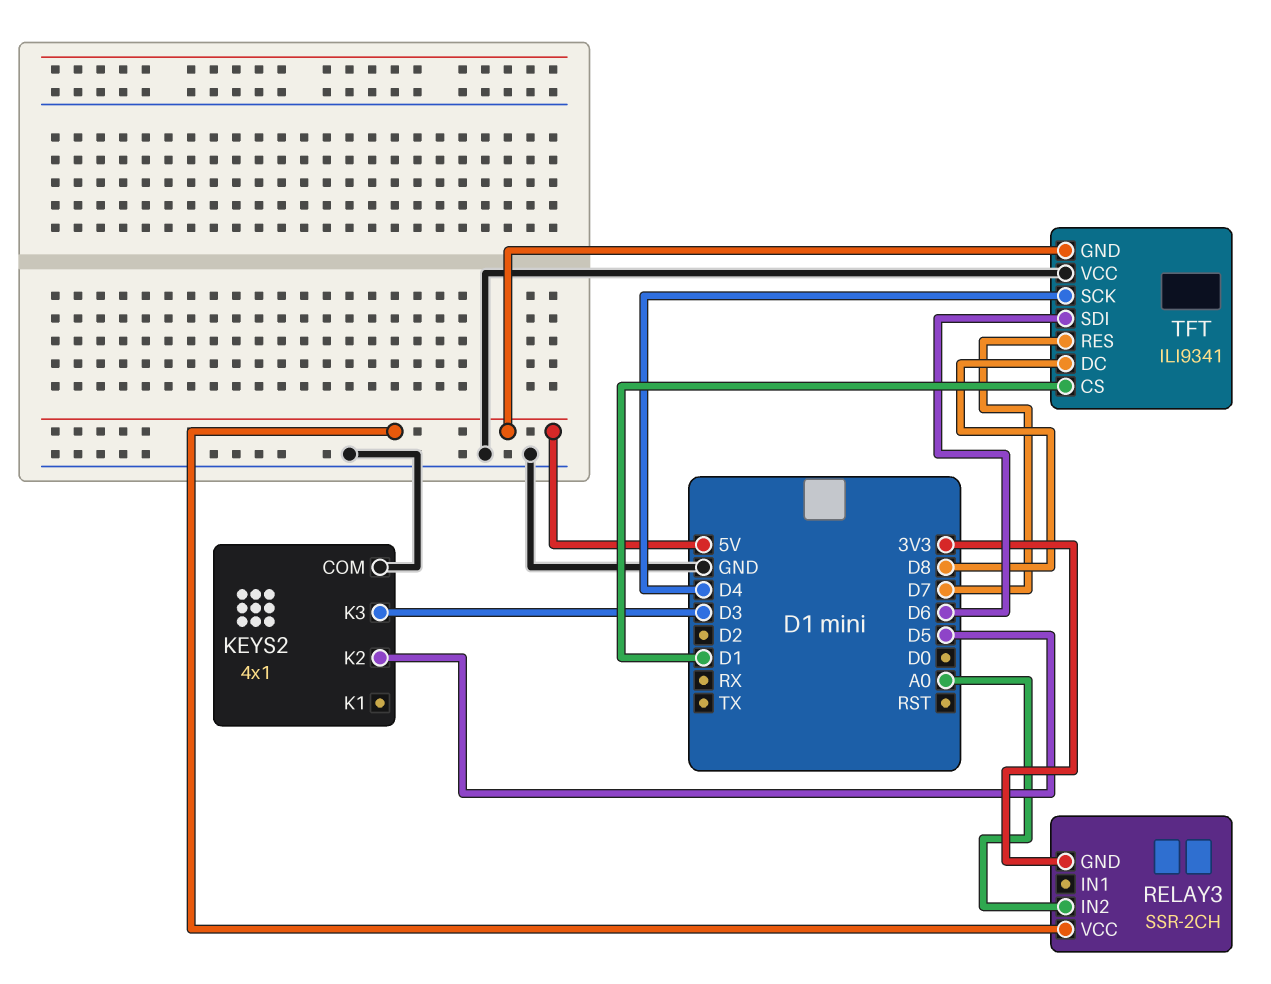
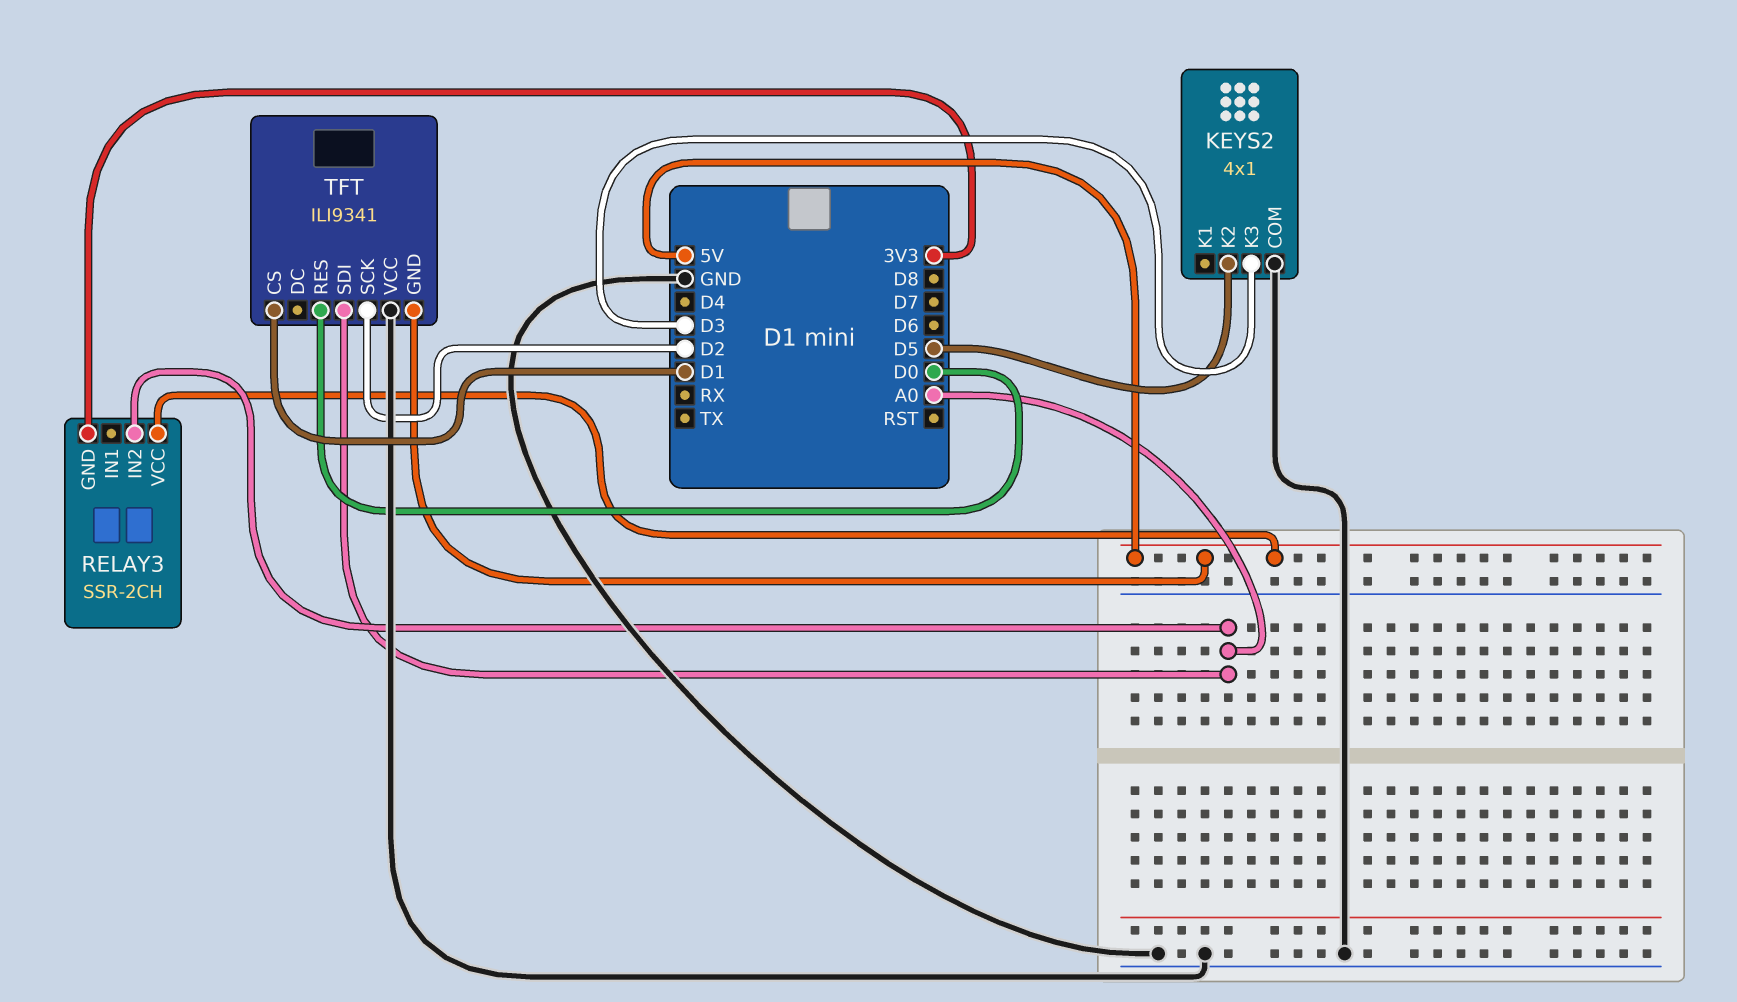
TFT pin DC: D8 -> none
TFT pin RES: D7 -> D0
TFT pin SCK: D4 -> D2
TFT pin SDI: D6 -> A0

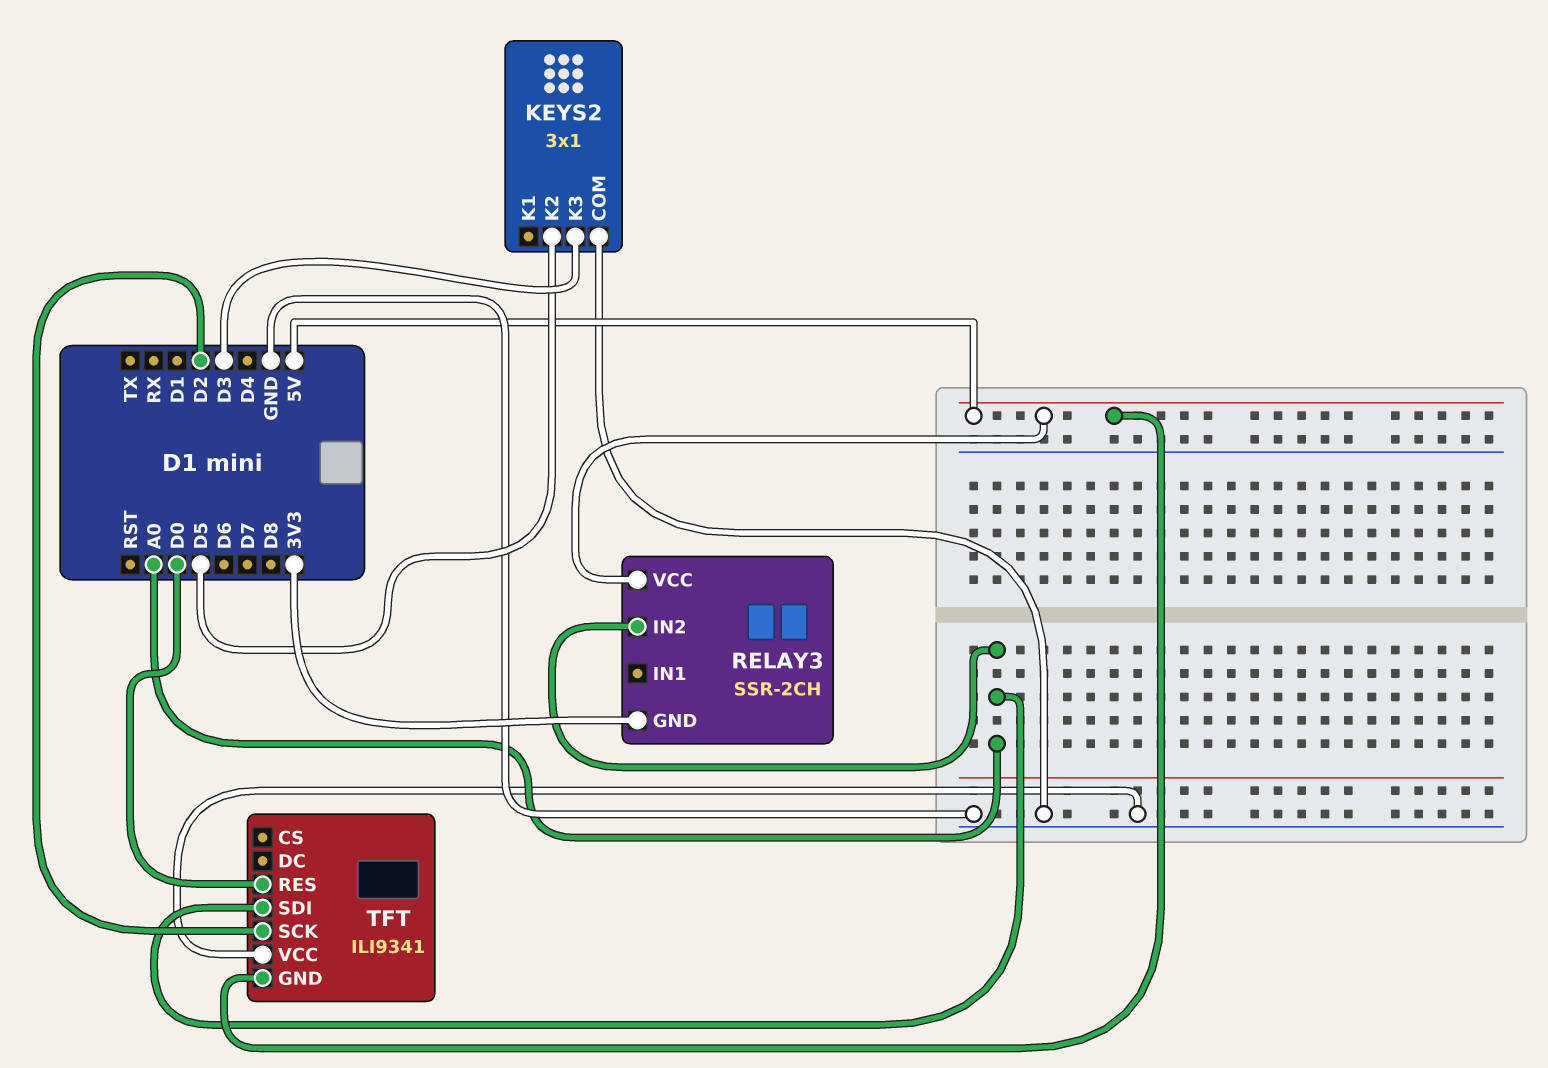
KEYS2: 4x1 -> 3x1
TFT pin CS: D1 -> none

